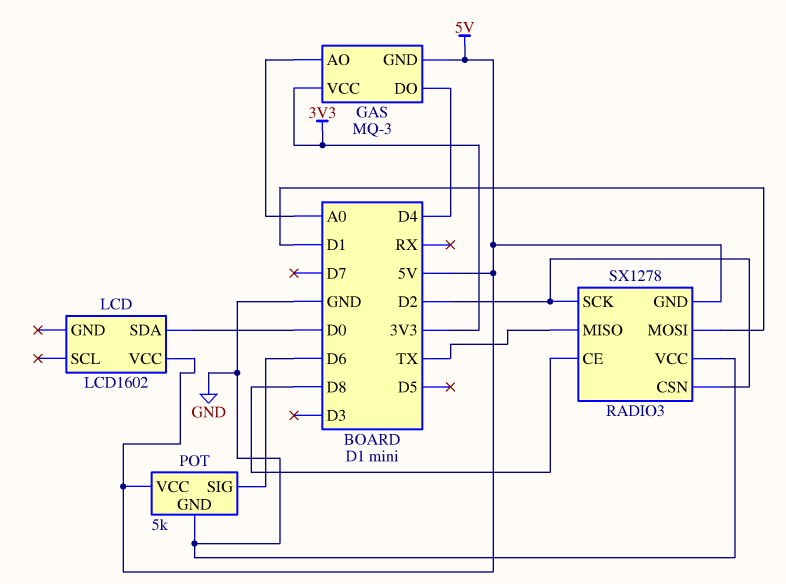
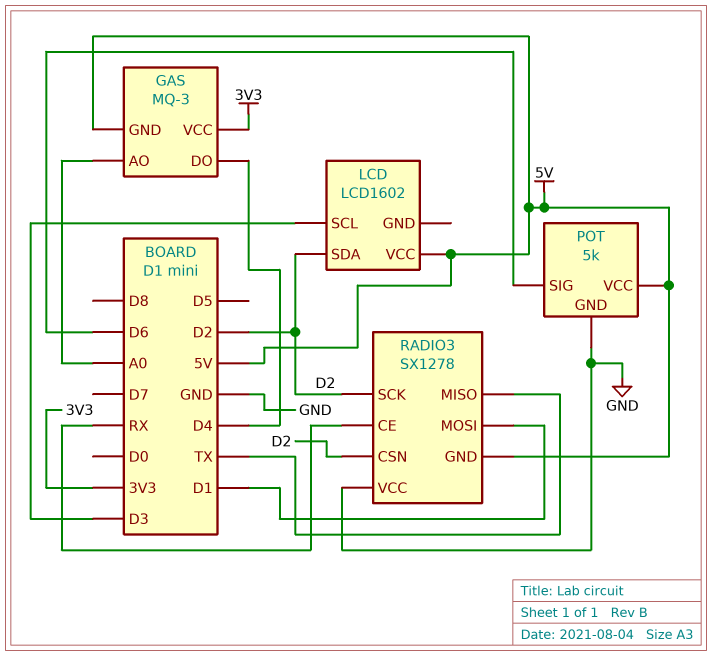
LCD pin SCL: none -> D3
LCD pin SDA: D0 -> D2
RADIO3 pin CE: D8 -> RX

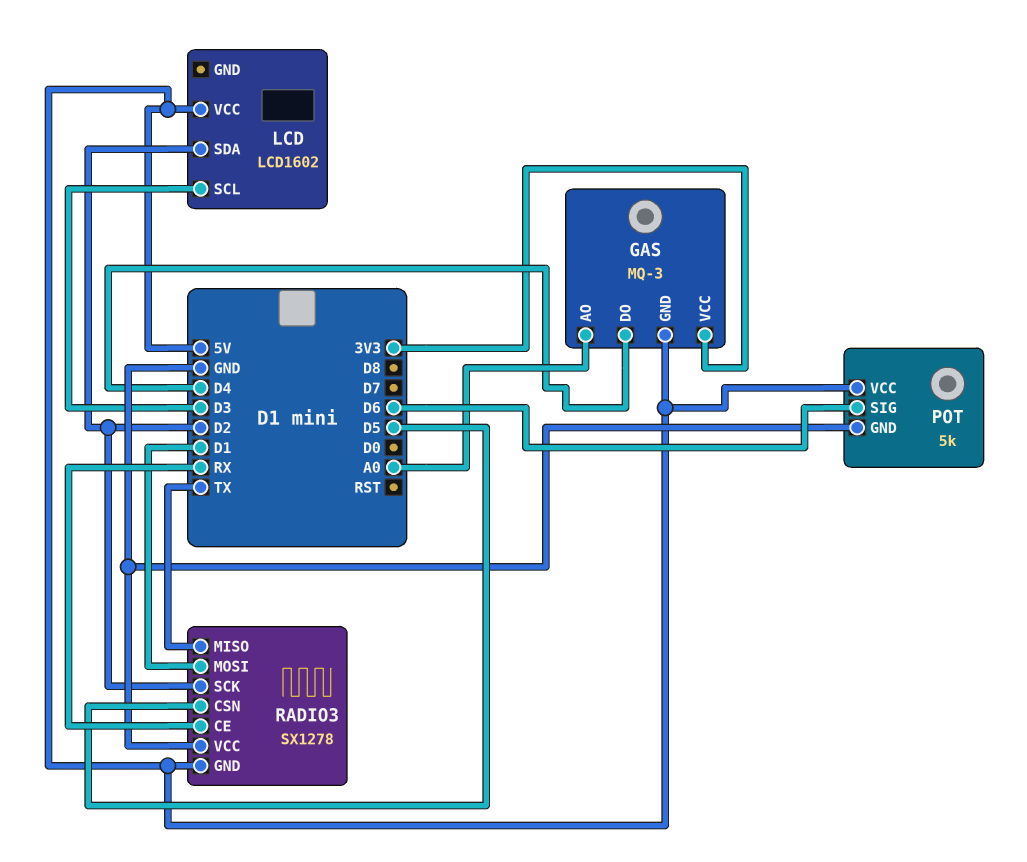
RADIO3 pin CSN: D2 -> D5

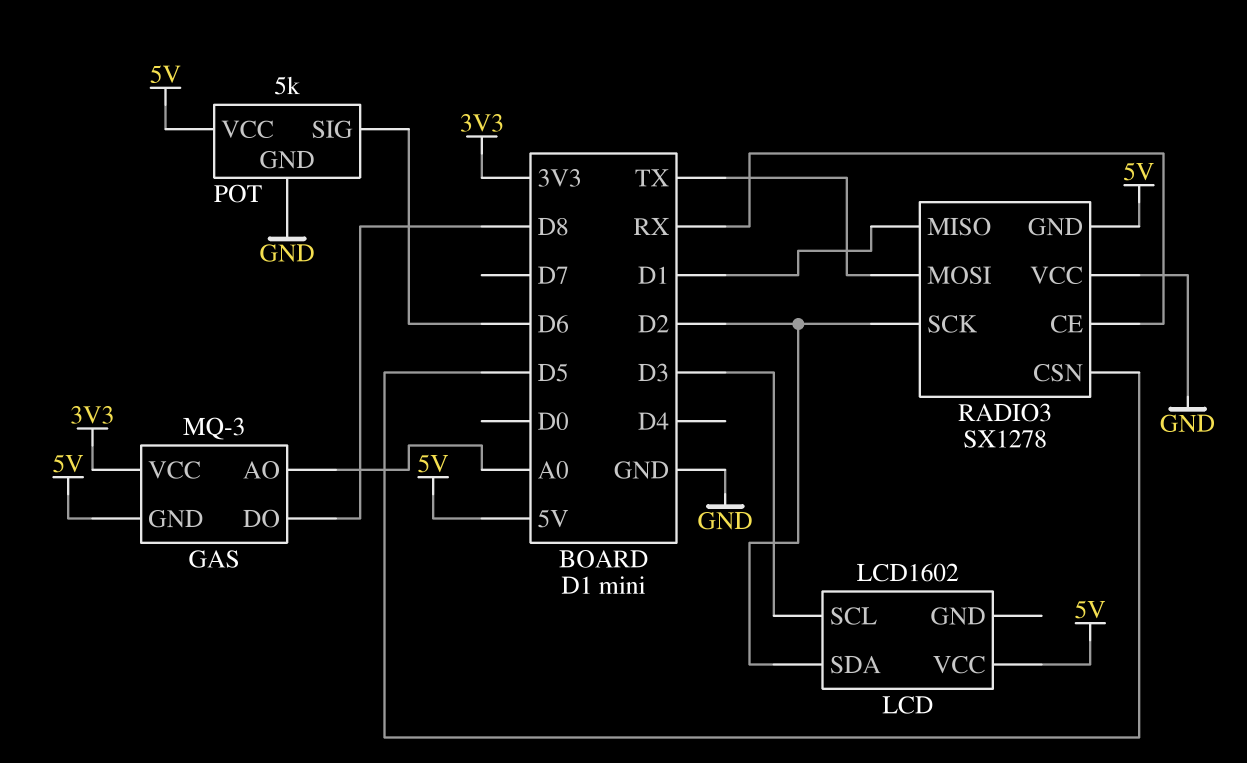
GAS pin DO: D4 -> D8
RADIO3 pin MISO: TX -> D1
RADIO3 pin MOSI: D1 -> TX

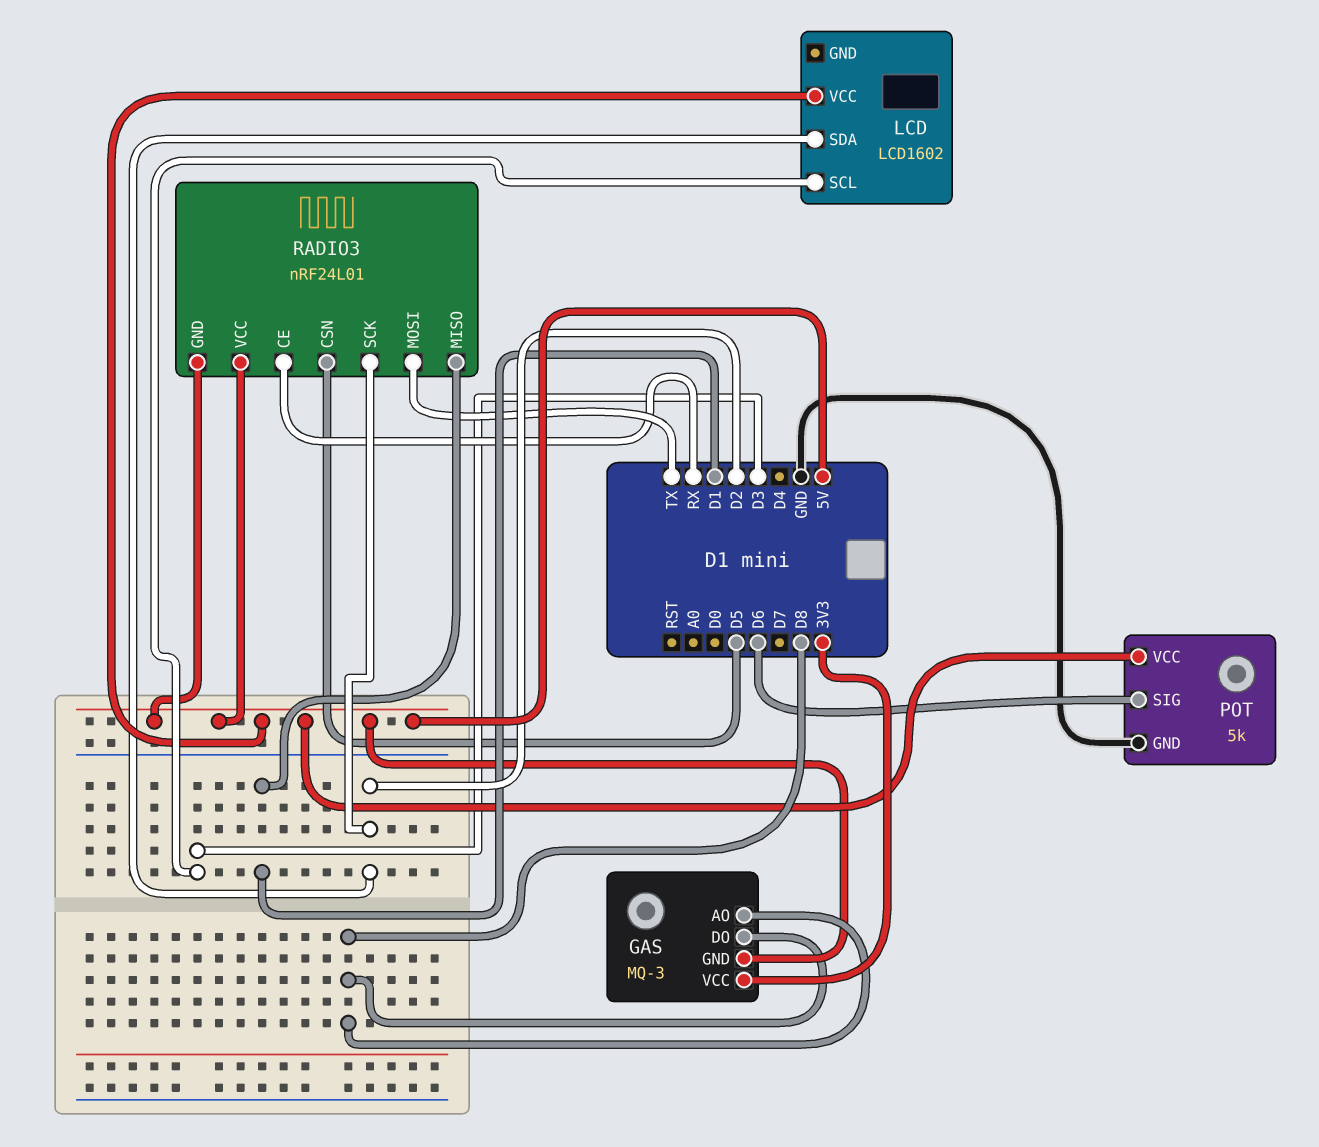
GAS pin AO: A0 -> D8
RADIO3: SX1278 -> nRF24L01
RADIO3 pin VCC: GND -> 5V

